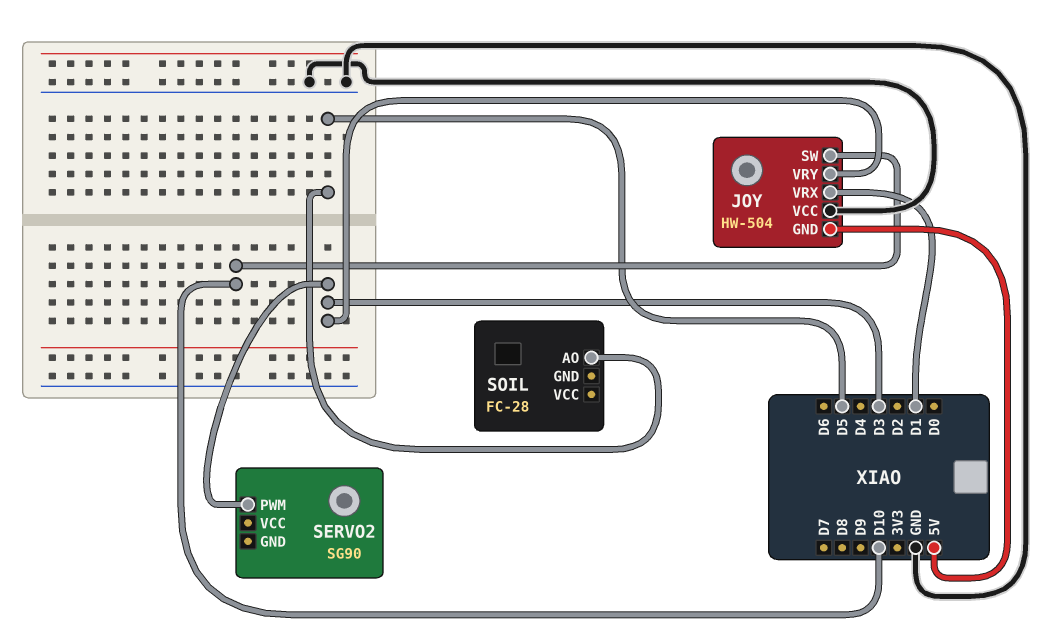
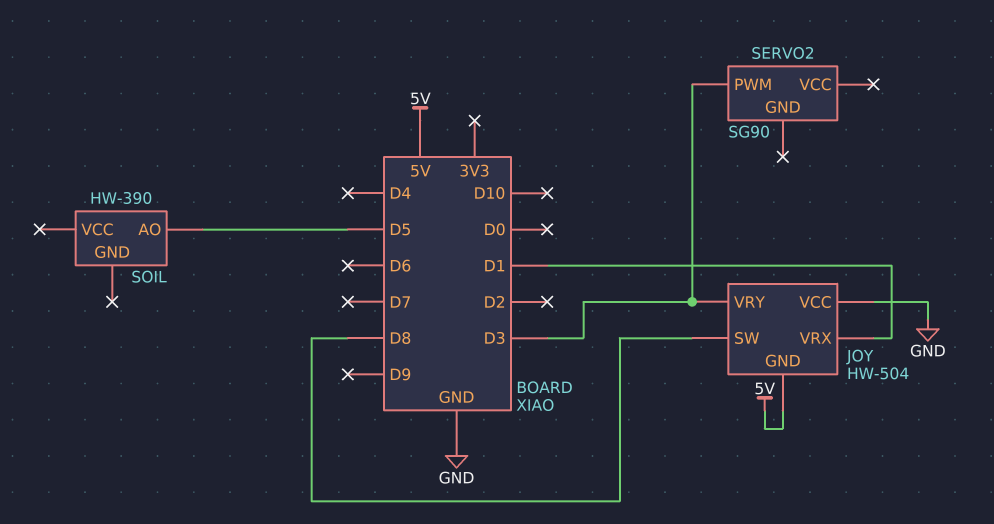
JOY pin SW: D10 -> D8
SOIL: FC-28 -> HW-390

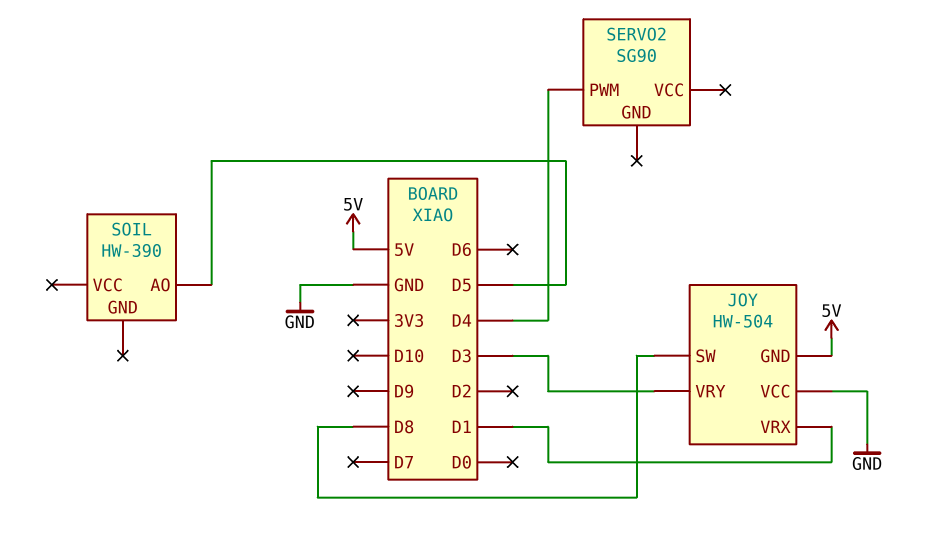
SERVO2 pin PWM: D3 -> D4

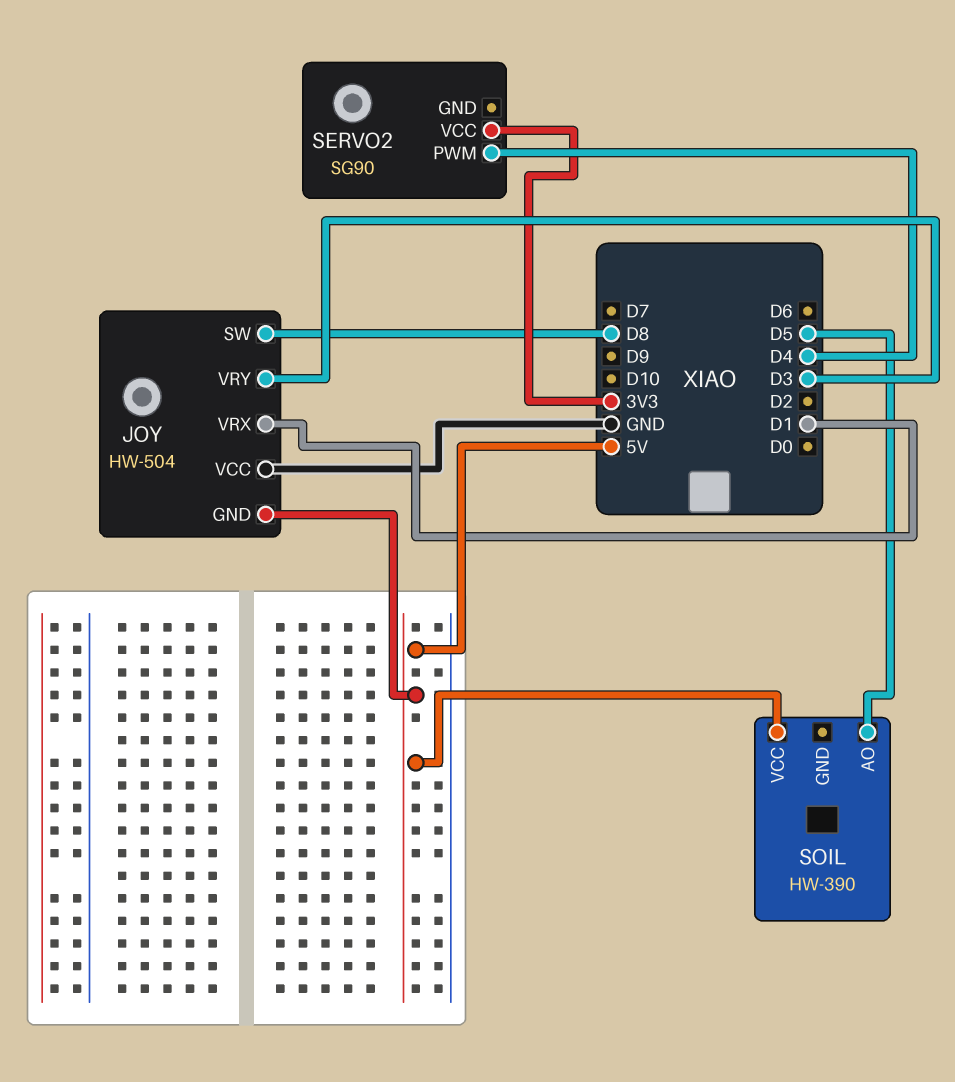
SERVO2 pin VCC: none -> 3V3
SOIL pin VCC: none -> 5V

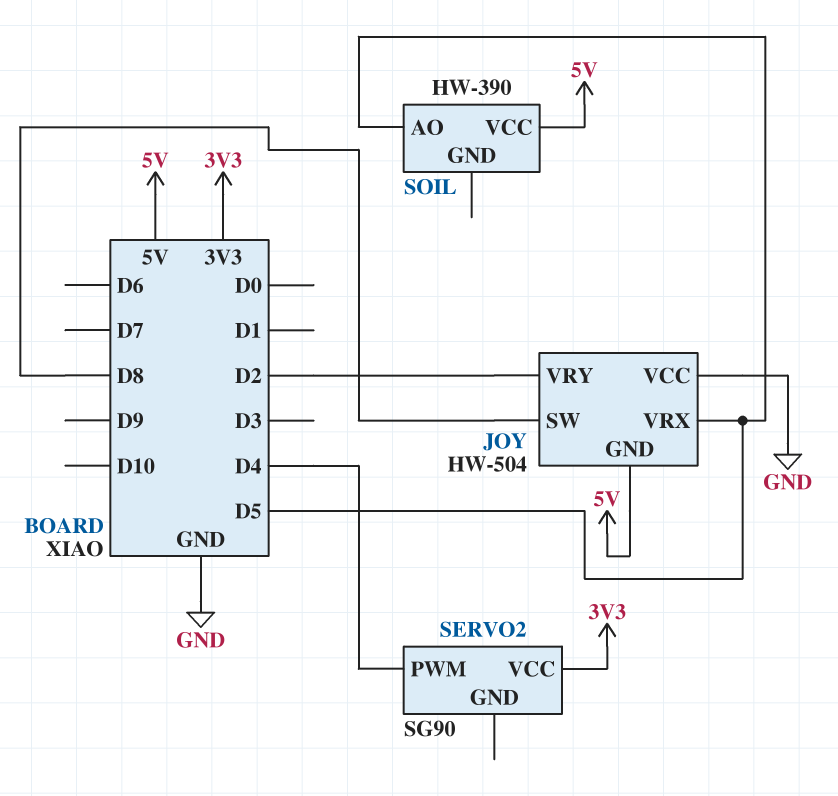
JOY pin VRX: D1 -> D5
JOY pin VRY: D3 -> D2

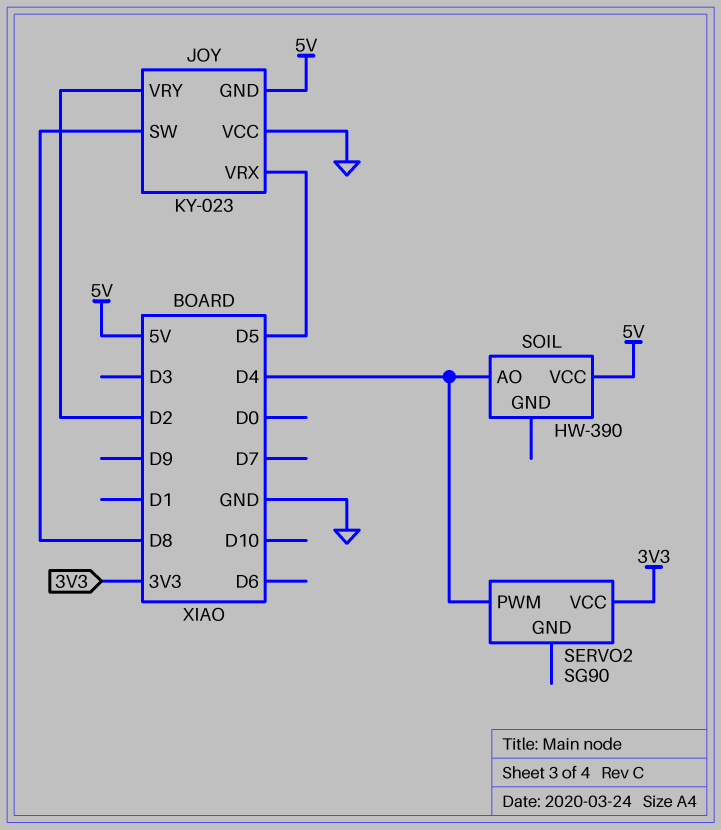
JOY: HW-504 -> KY-023
SOIL pin AO: D5 -> D4

